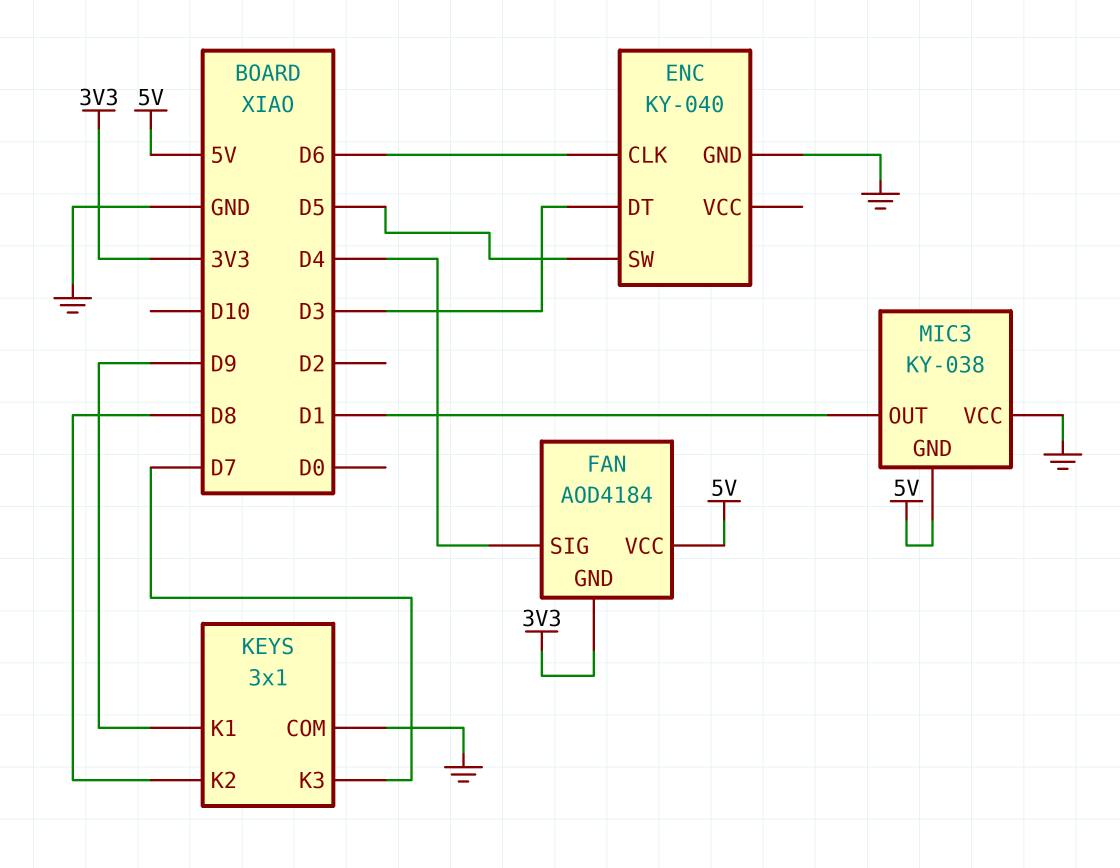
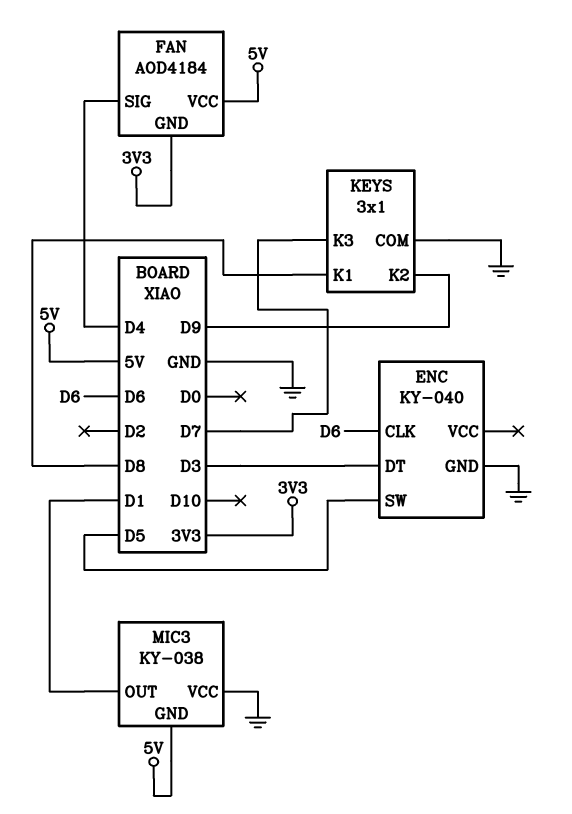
KEYS pin K1: D9 -> D8
KEYS pin K2: D8 -> D9

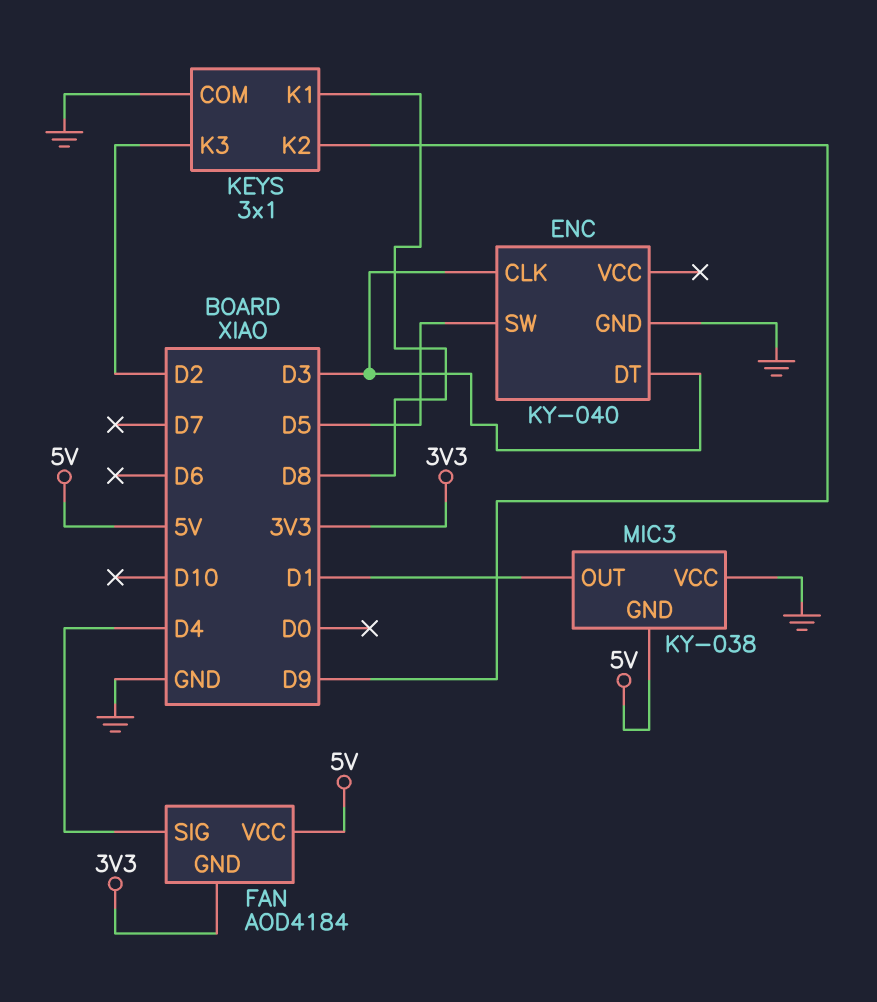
ENC pin CLK: D6 -> D3
KEYS pin K3: D7 -> D2

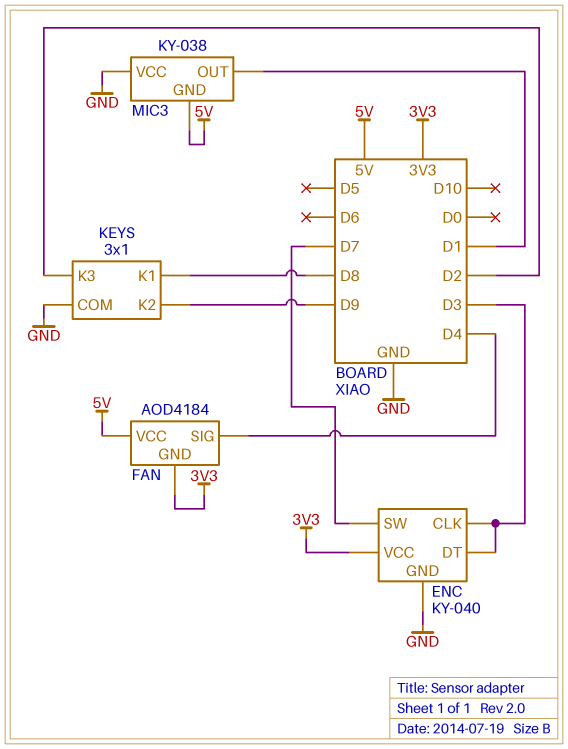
ENC pin SW: D5 -> D7
ENC pin VCC: none -> 3V3

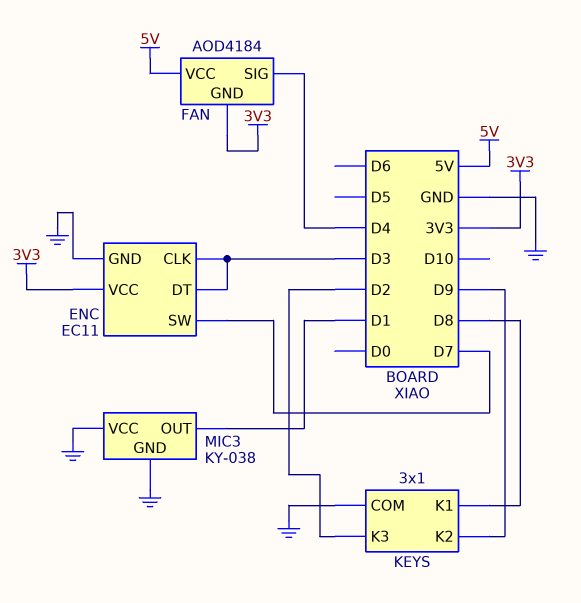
ENC: KY-040 -> EC11
MIC3 pin GND: 5V -> GND

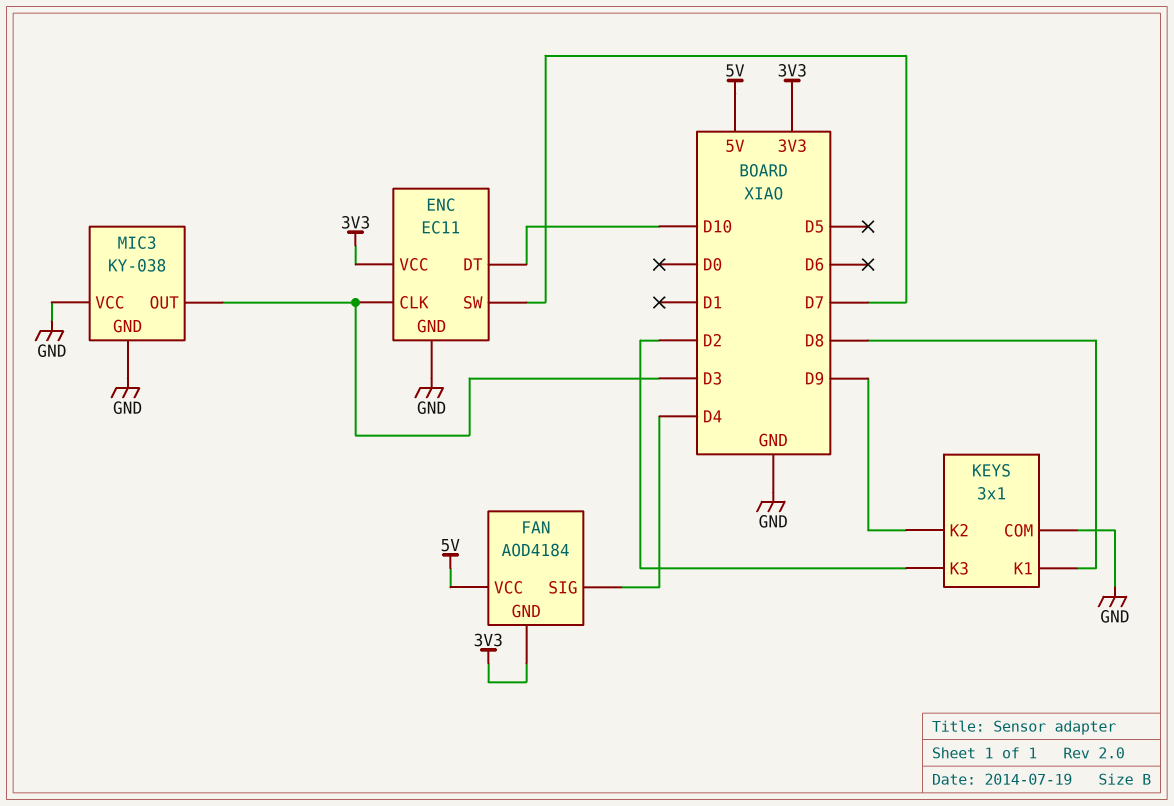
ENC pin DT: D3 -> D10
MIC3 pin OUT: D1 -> D3

